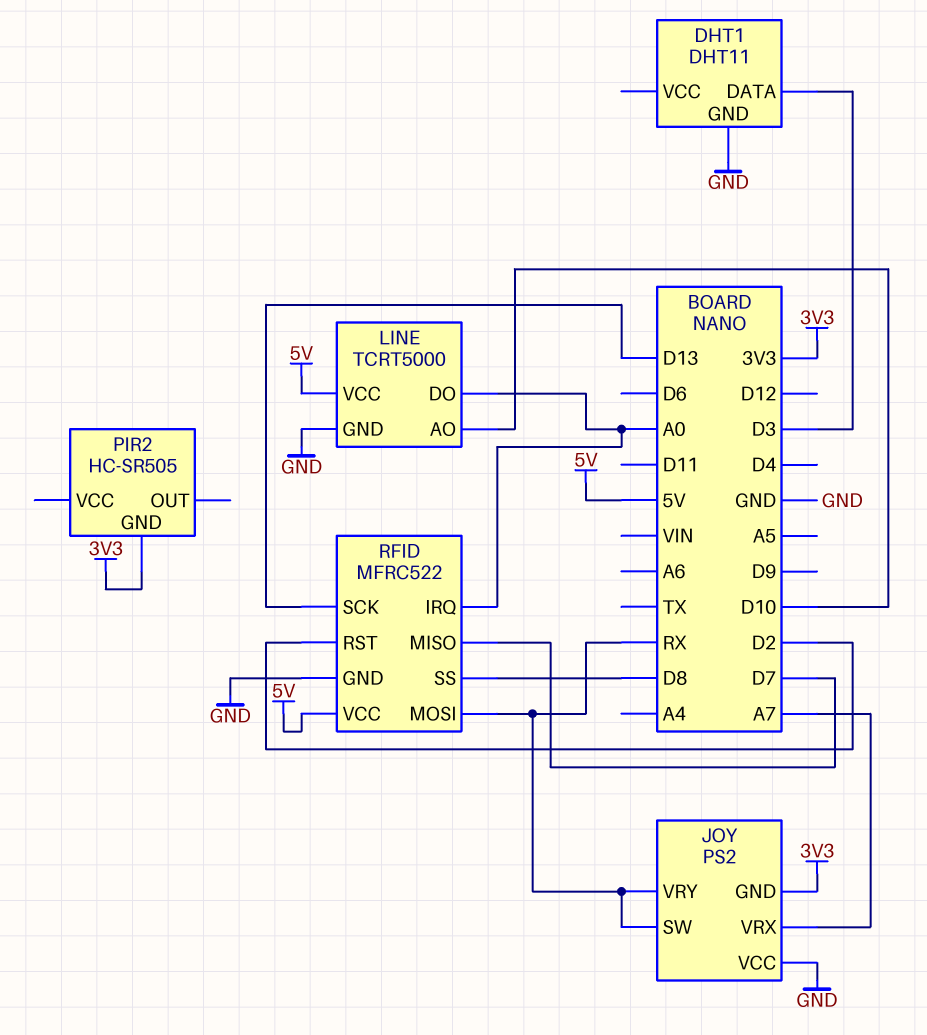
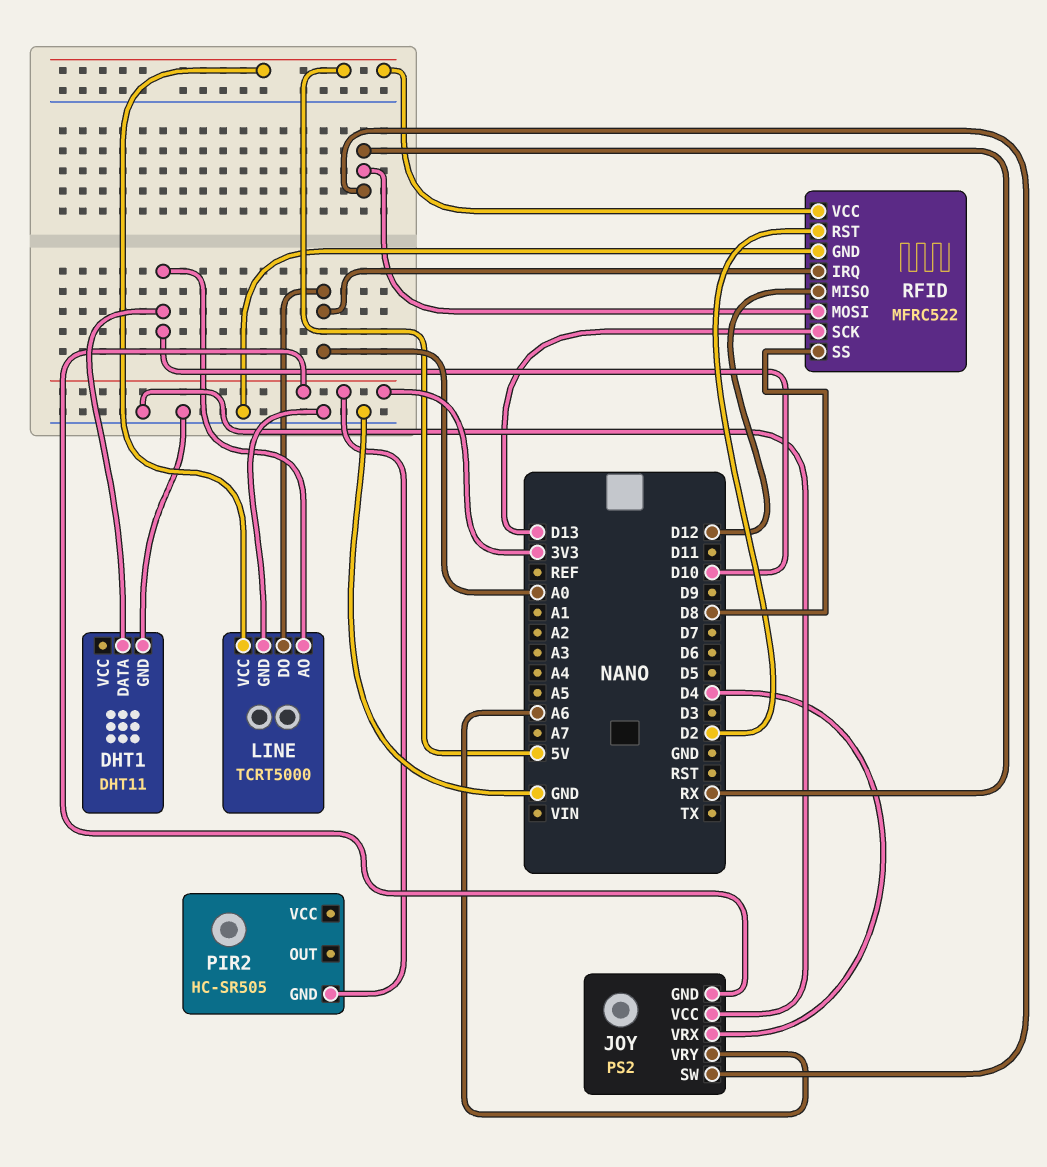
DHT1 pin DATA: D3 -> D10
JOY pin VRX: A7 -> D4
JOY pin VRY: RX -> A6
RFID pin MISO: D7 -> D12

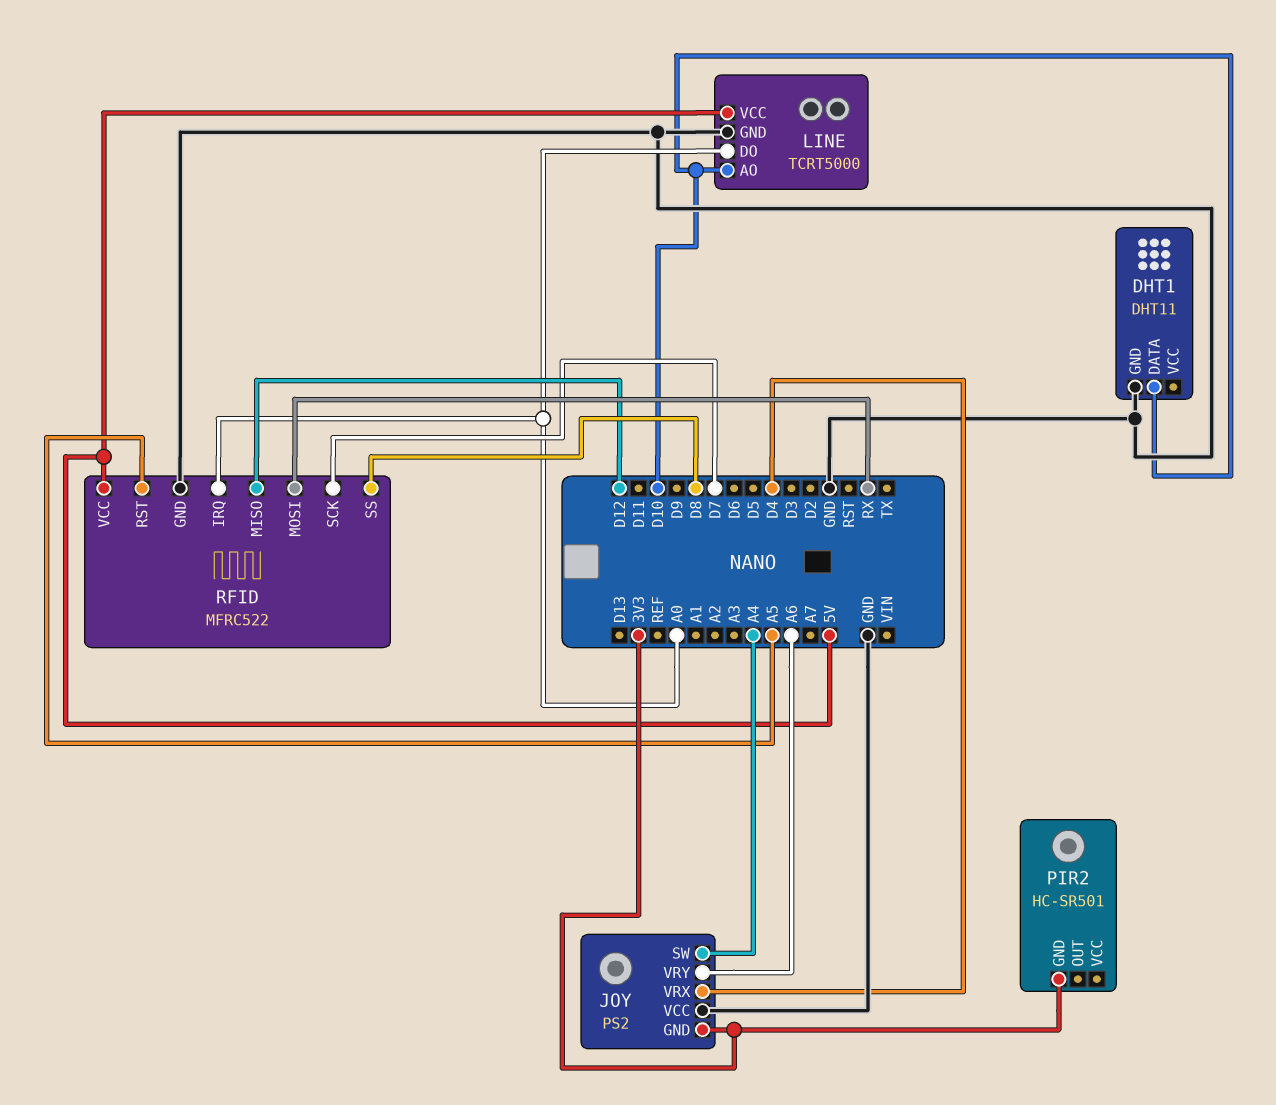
JOY pin SW: RX -> A4
PIR2: HC-SR505 -> HC-SR501
RFID pin RST: D2 -> A5
RFID pin SCK: D13 -> D7

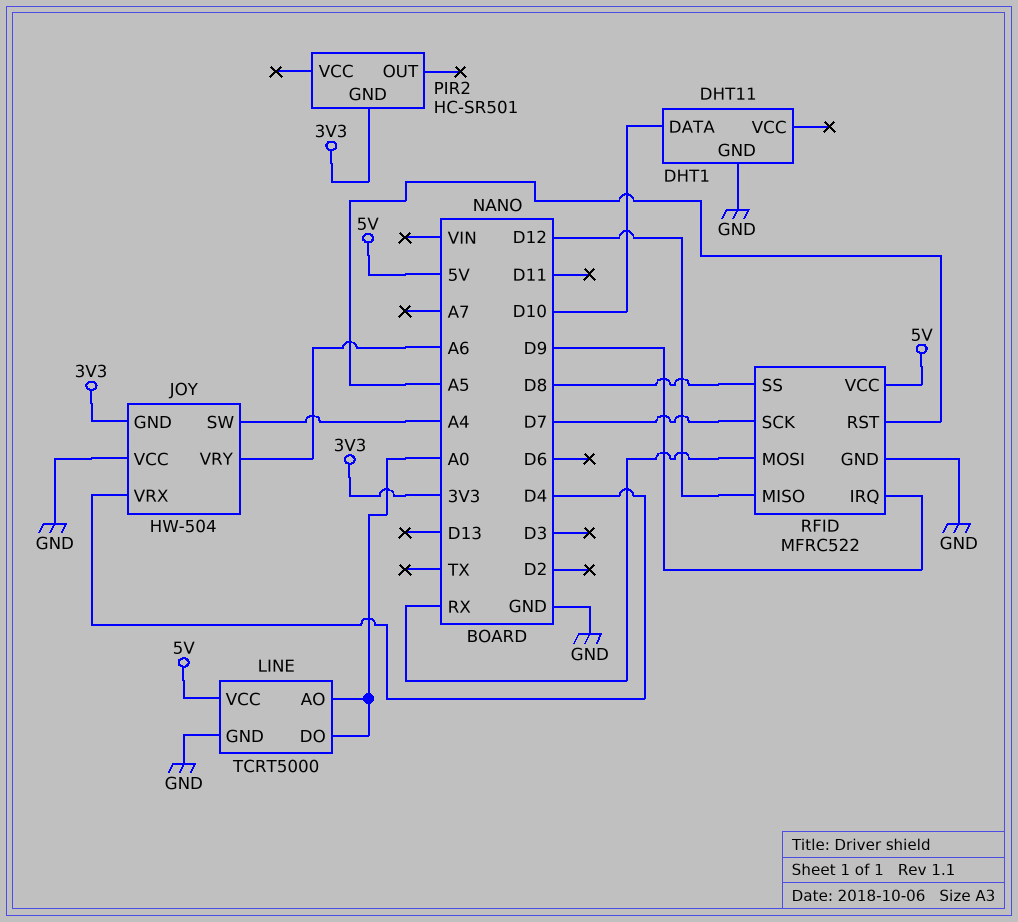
JOY: PS2 -> HW-504
LINE pin AO: D10 -> A0
RFID pin IRQ: A0 -> D9

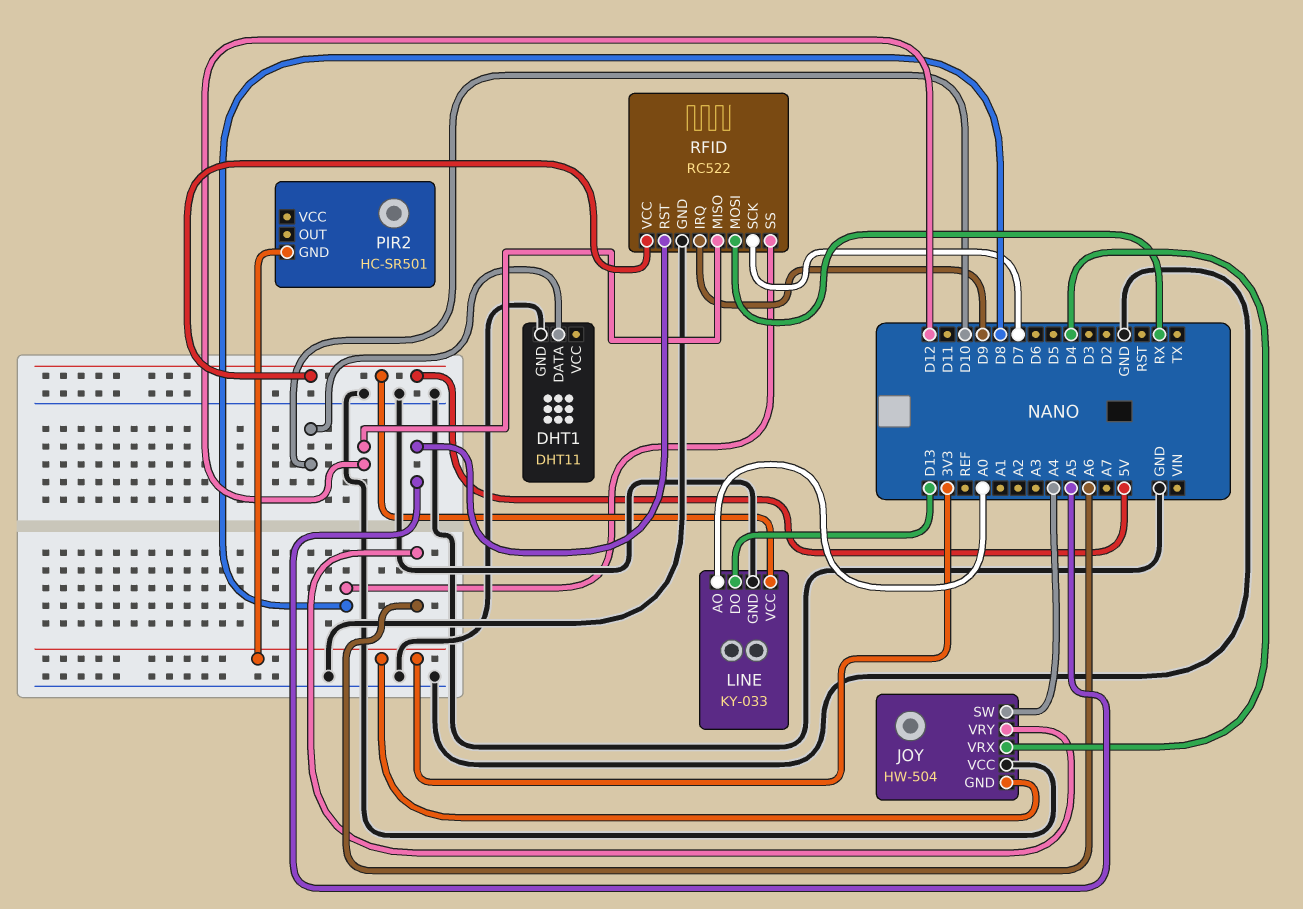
LINE: TCRT5000 -> KY-033
LINE pin DO: A0 -> D13
RFID: MFRC522 -> RC522

